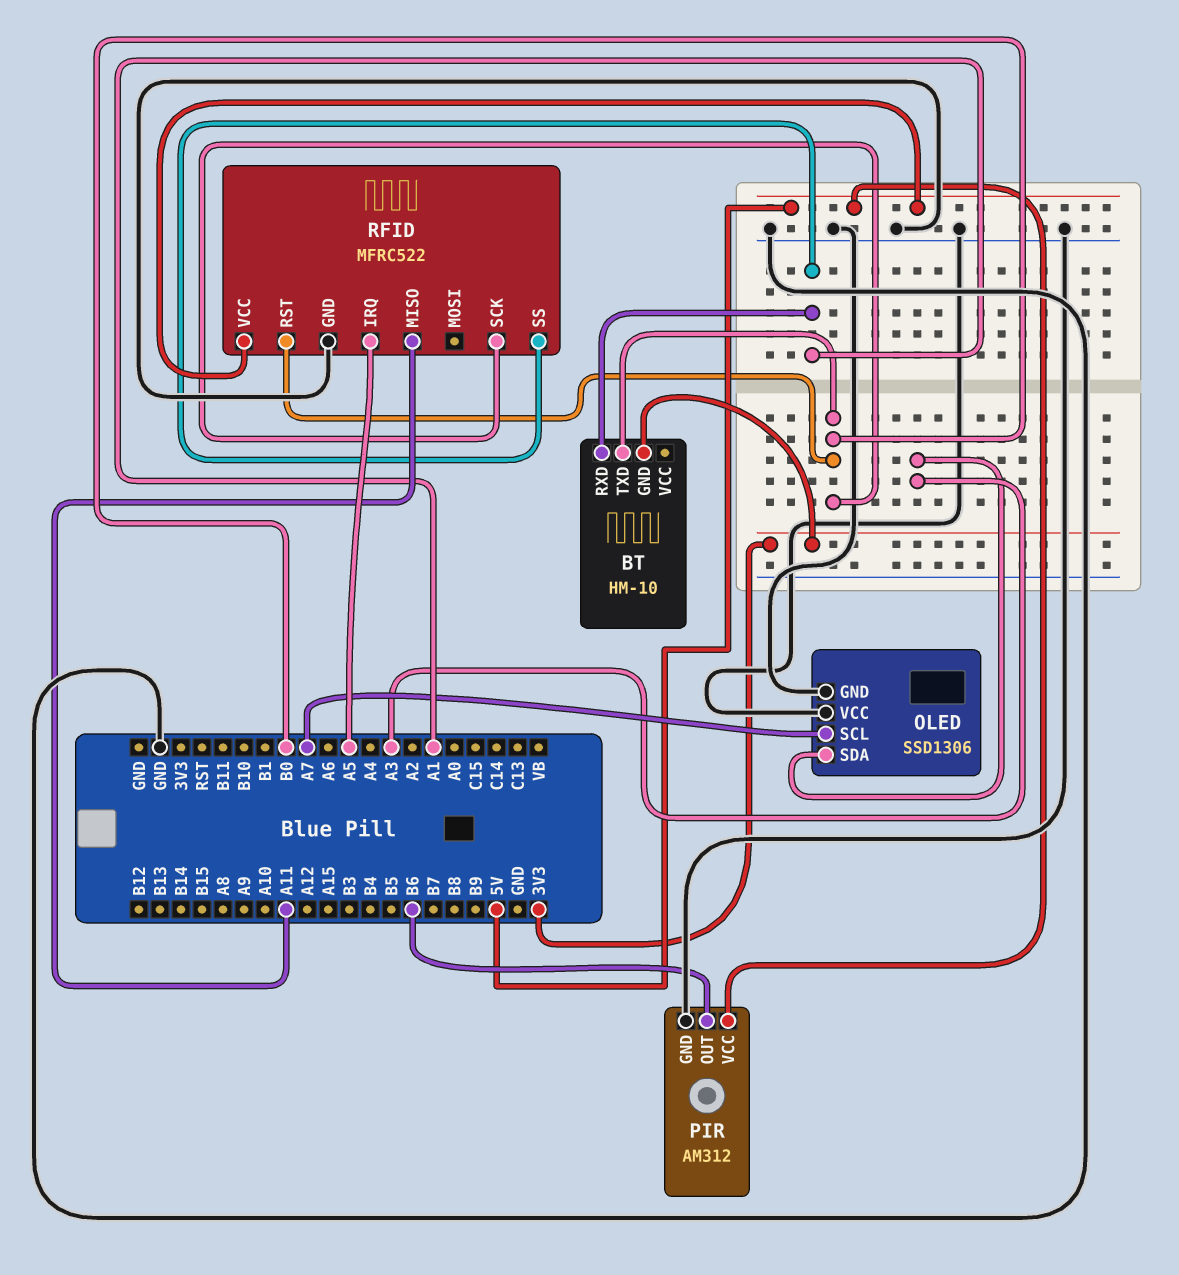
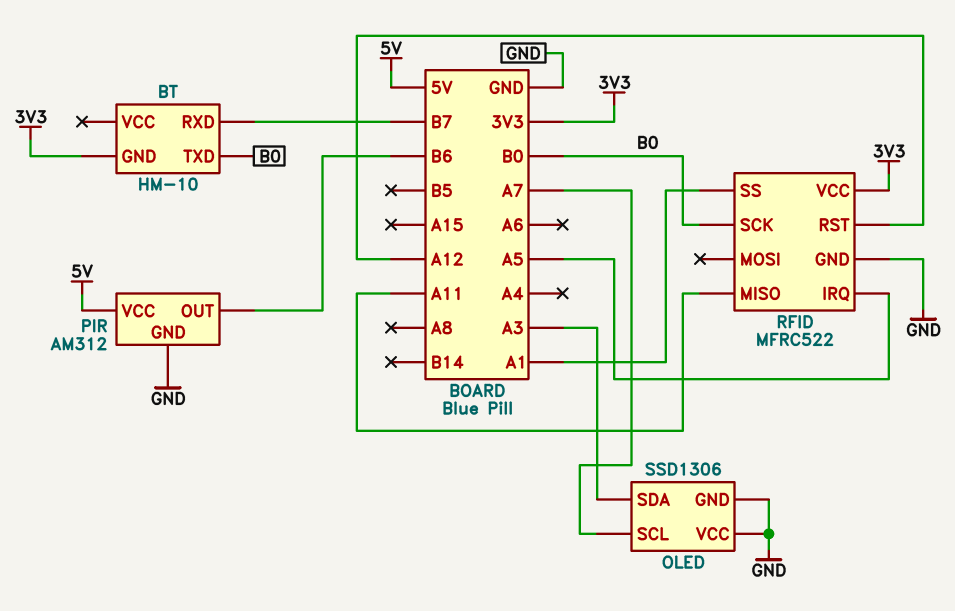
BT pin RXD: A1 -> B7
RFID pin RST: B0 -> A12
RFID pin VCC: 5V -> 3V3

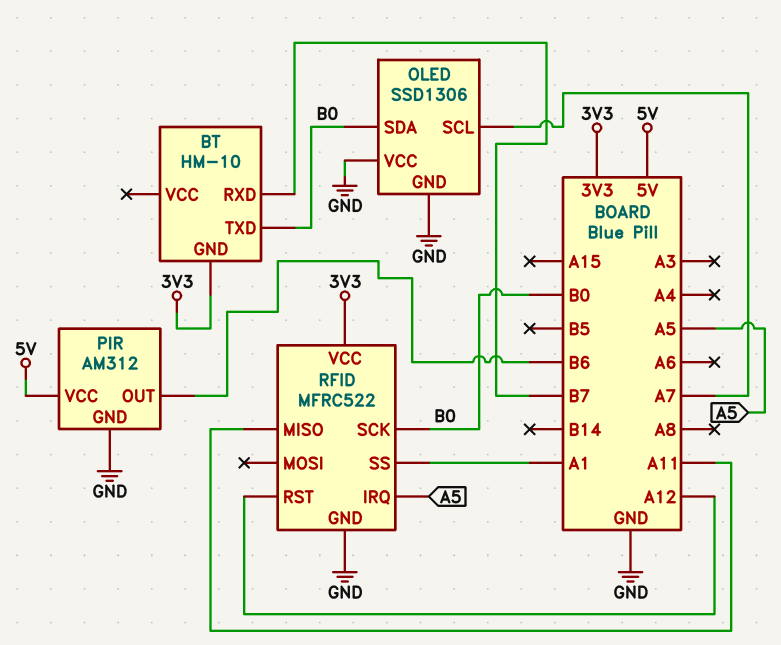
OLED pin SDA: A3 -> B0

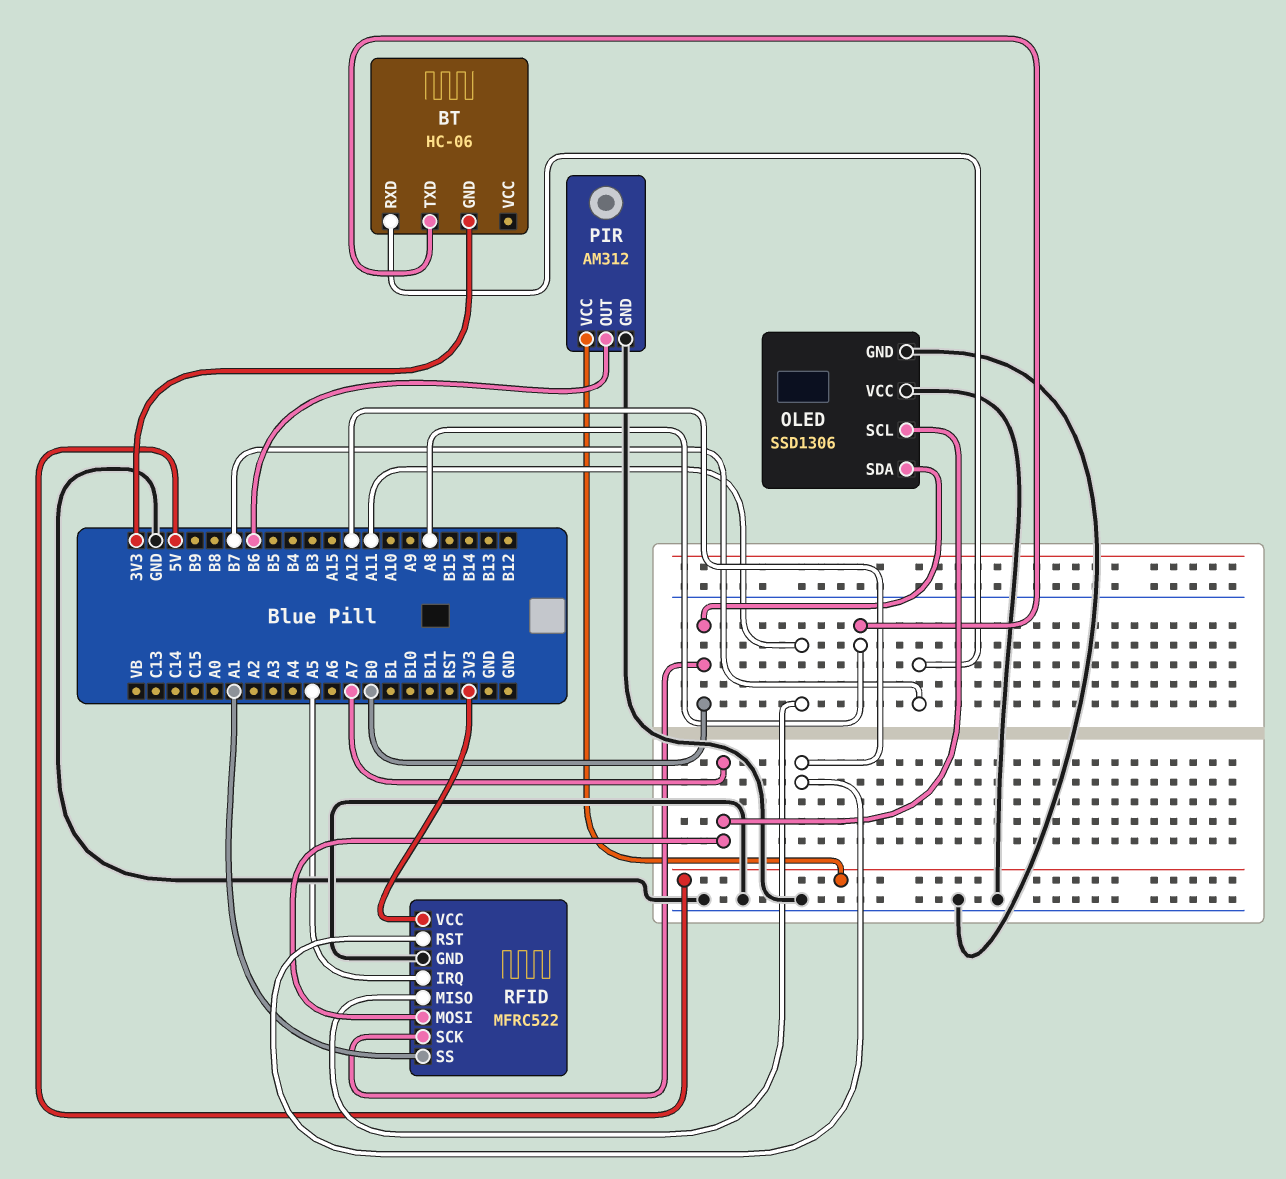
BT: HM-10 -> HC-06
BT pin TXD: B0 -> A8
RFID pin MOSI: none -> A7

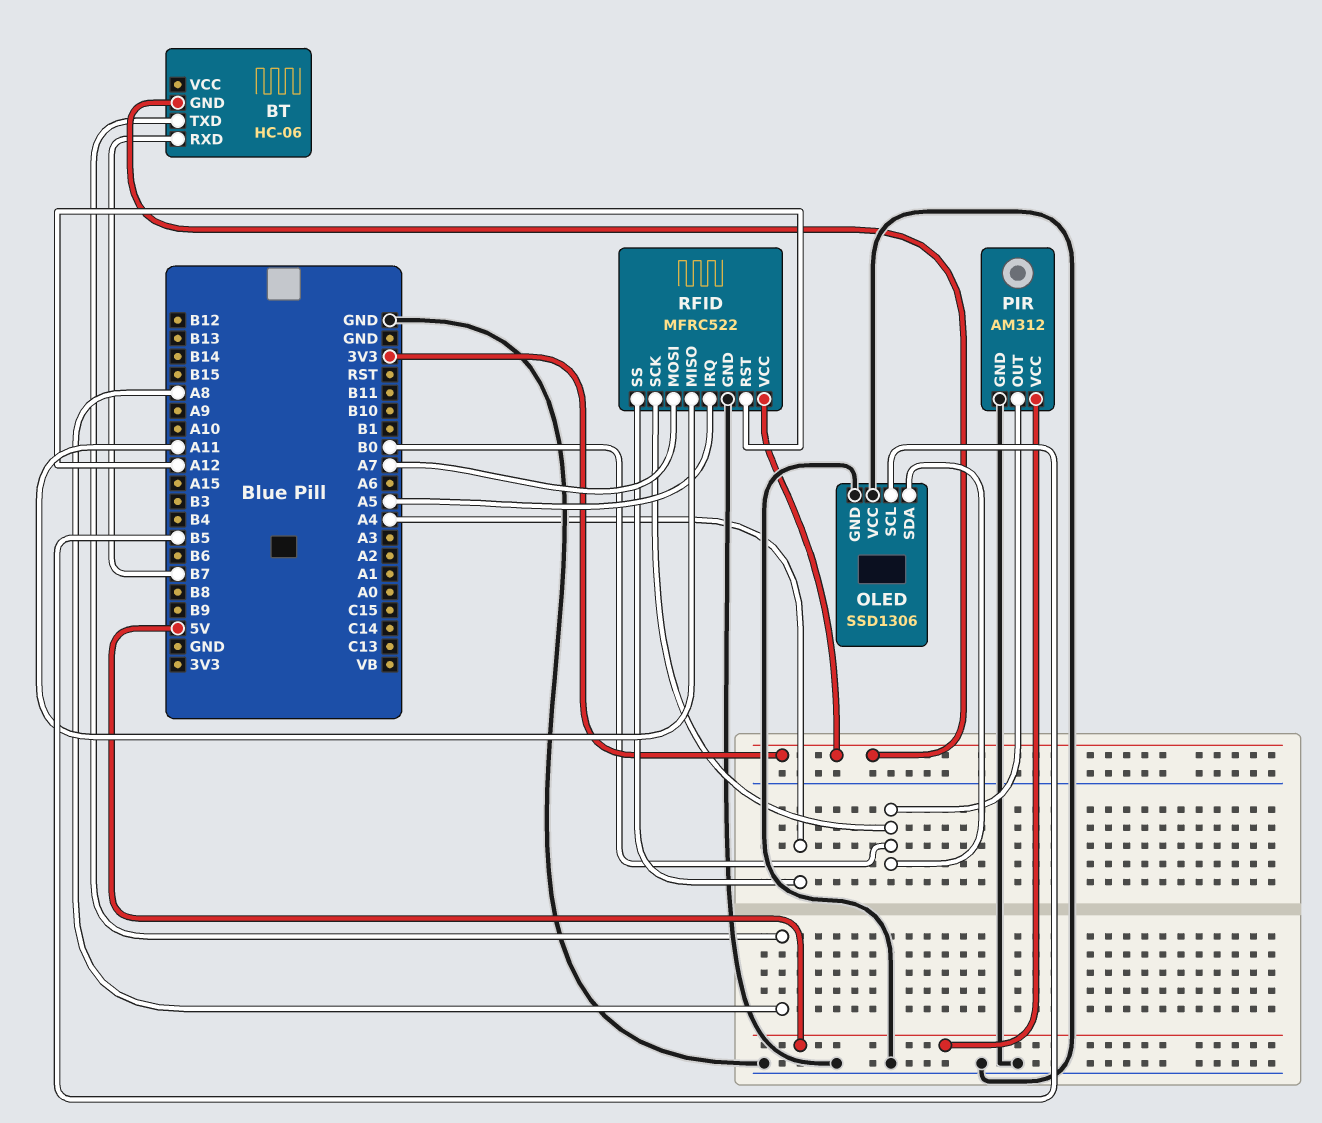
OLED pin SCL: A7 -> B5
PIR pin OUT: B6 -> B0
RFID pin SS: A1 -> A4

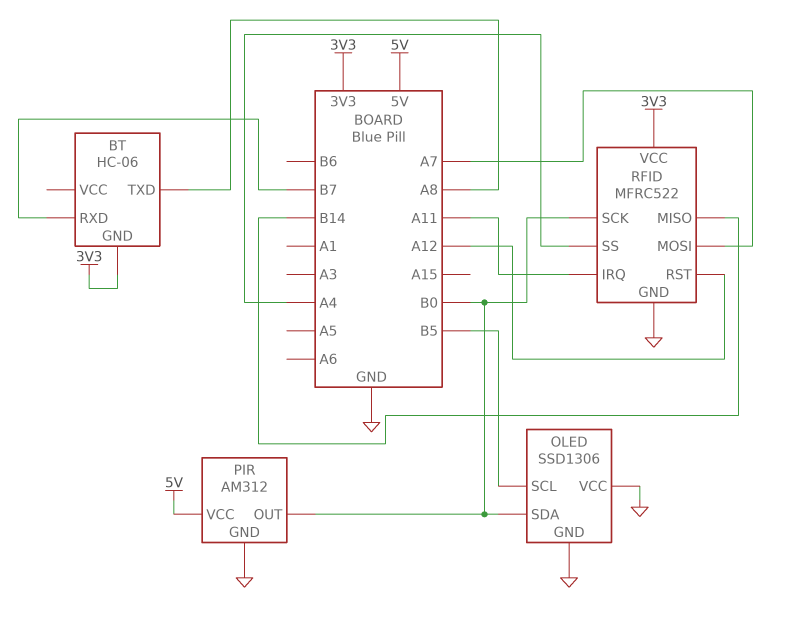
RFID pin IRQ: A5 -> A11
RFID pin MISO: A11 -> B14

